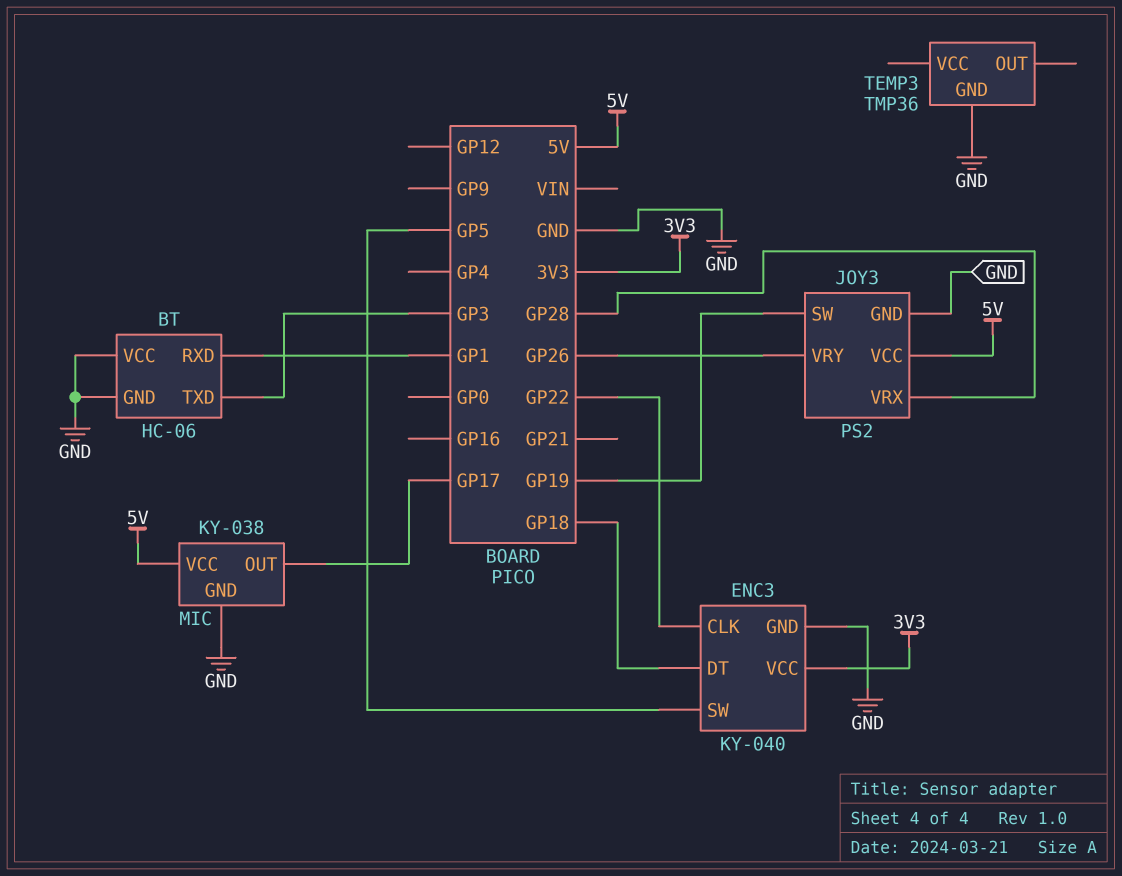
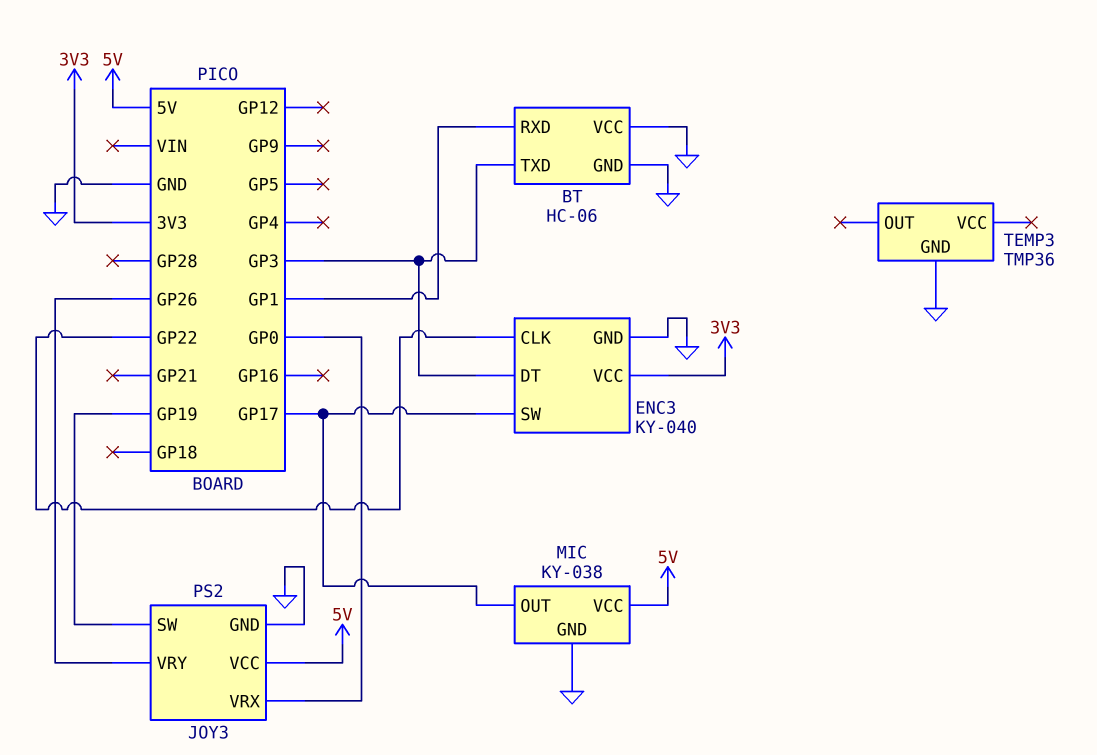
ENC3 pin DT: GP18 -> GP3
ENC3 pin SW: GP5 -> GP17
JOY3 pin VRX: GP28 -> GP0

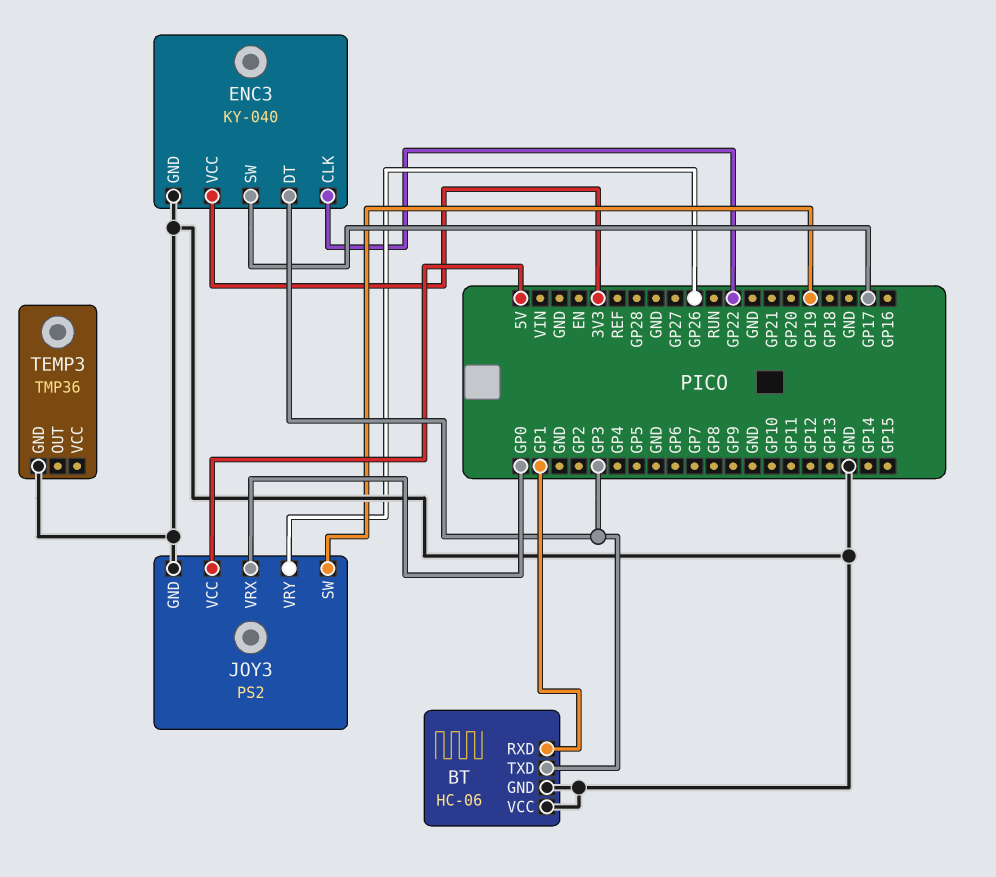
MIC: KY-038 -> none
MIC pin GND: GND -> none
MIC pin OUT: GP17 -> none
MIC pin VCC: 5V -> none

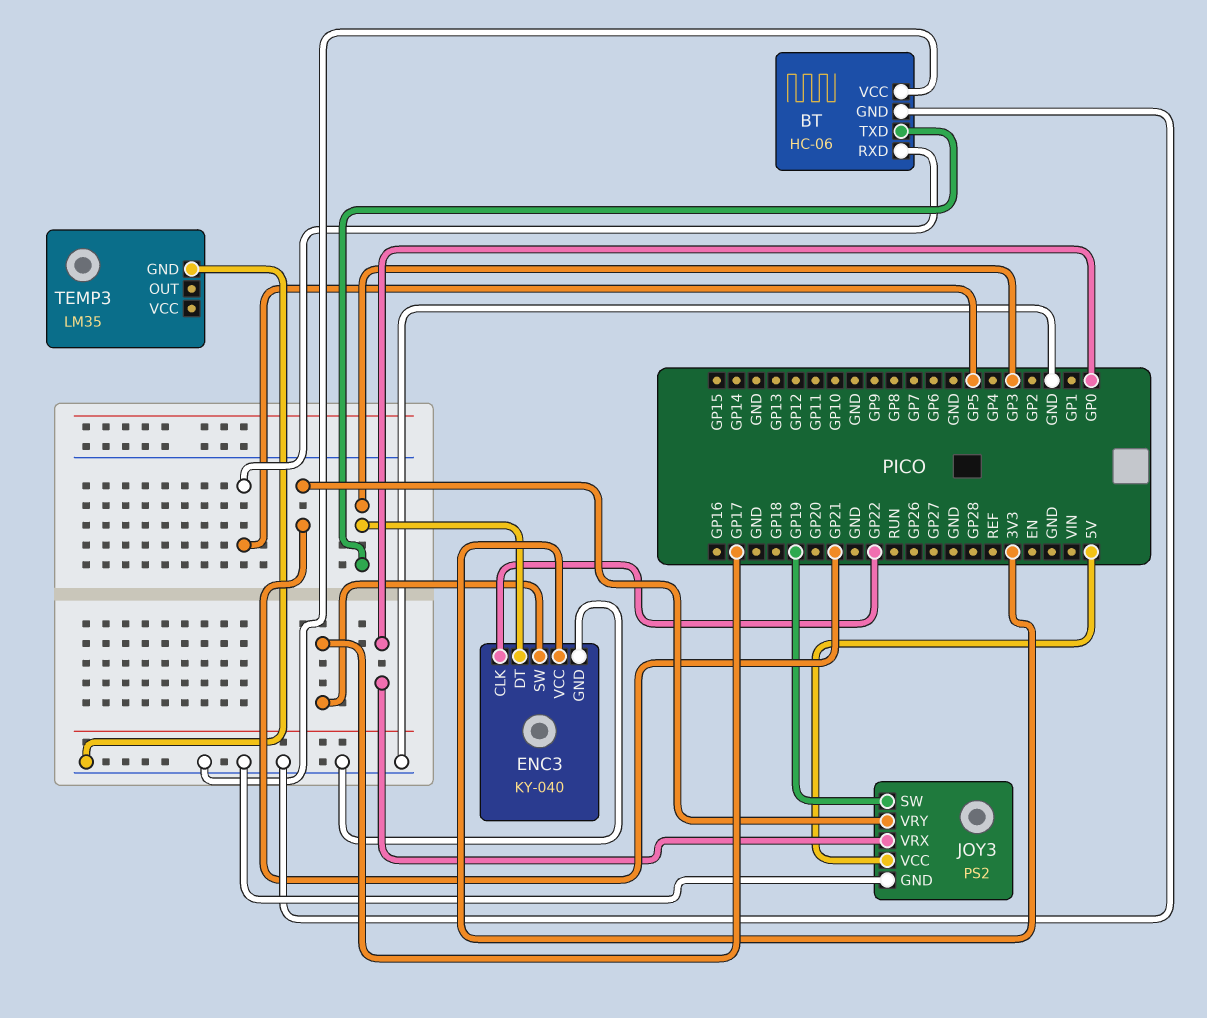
BT pin RXD: GP1 -> GP5
JOY3 pin VRY: GP26 -> GP21
TEMP3: TMP36 -> LM35

